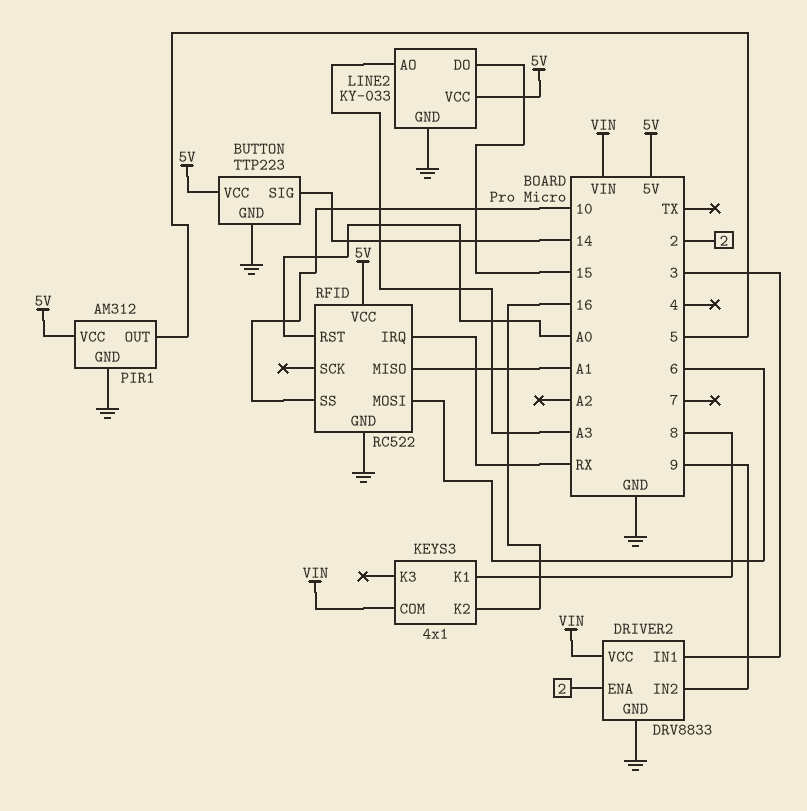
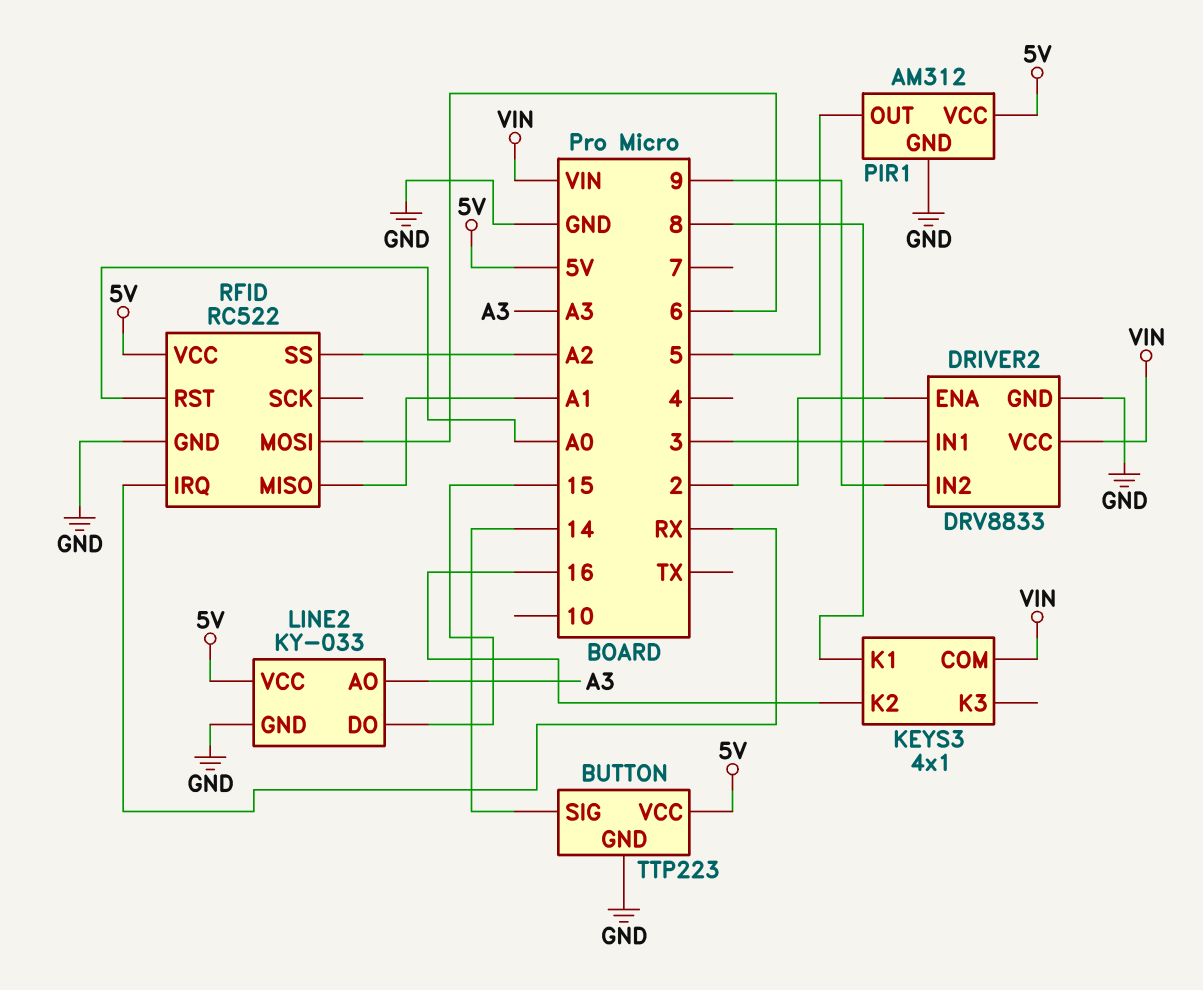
RFID pin SS: 10 -> A2

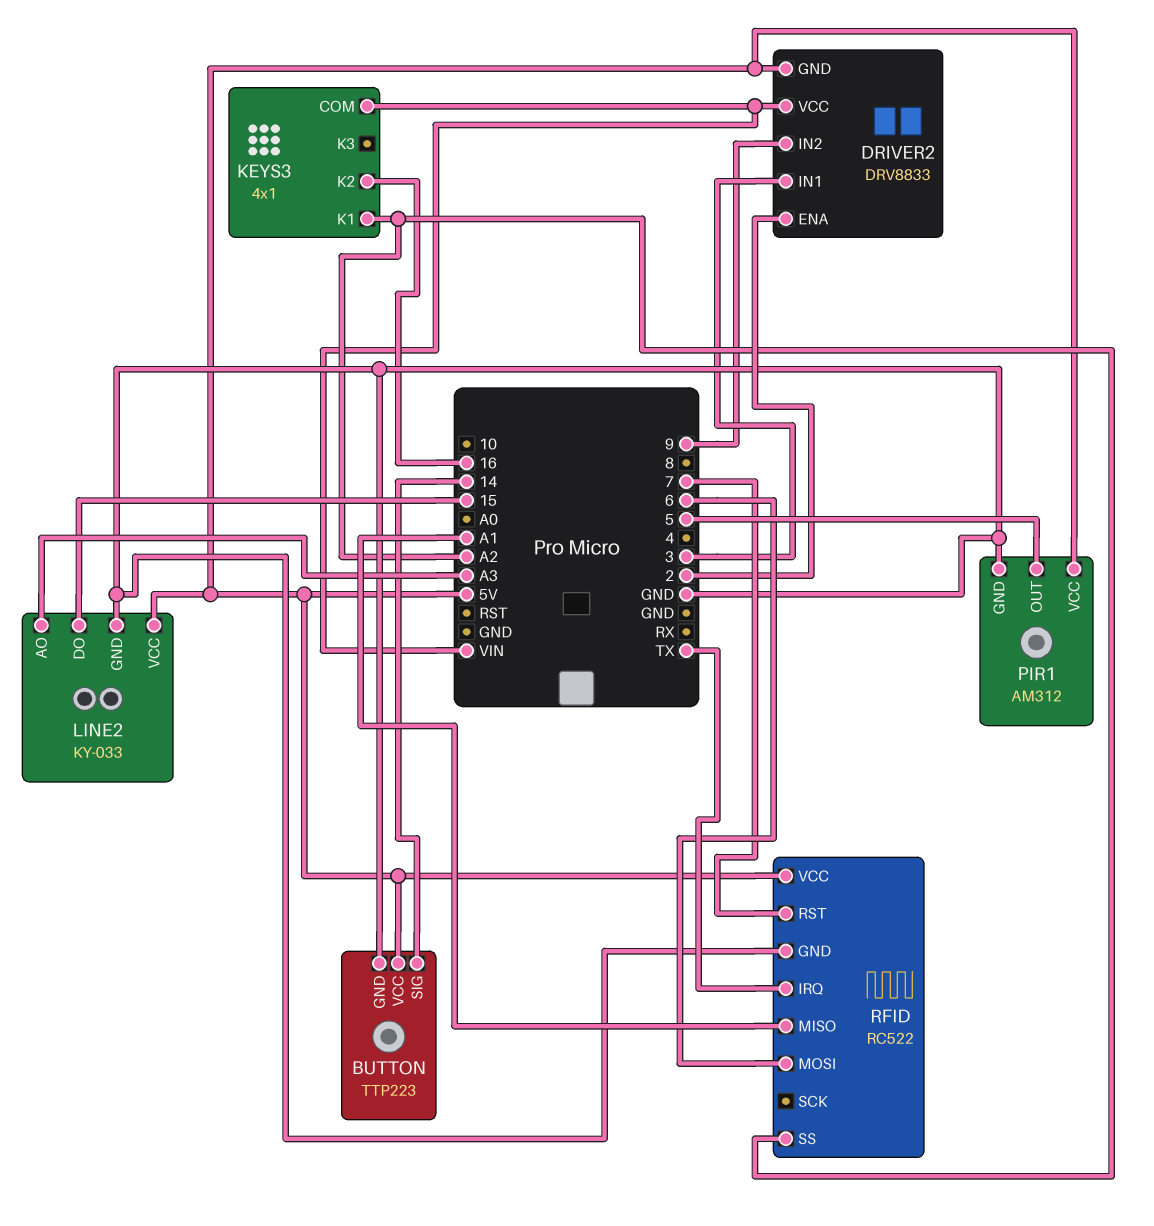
DRIVER2 pin GND: GND -> 5V
KEYS3 pin K1: 8 -> A2
RFID pin IRQ: RX -> TX
RFID pin RST: A0 -> 7

